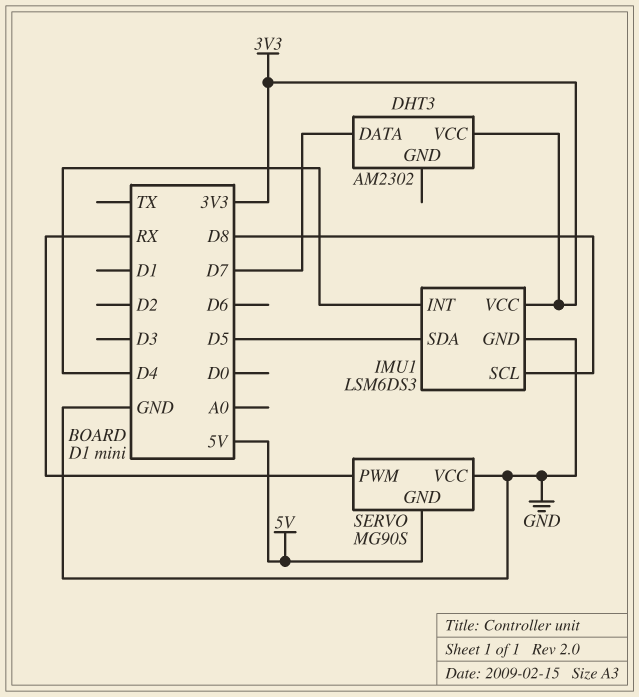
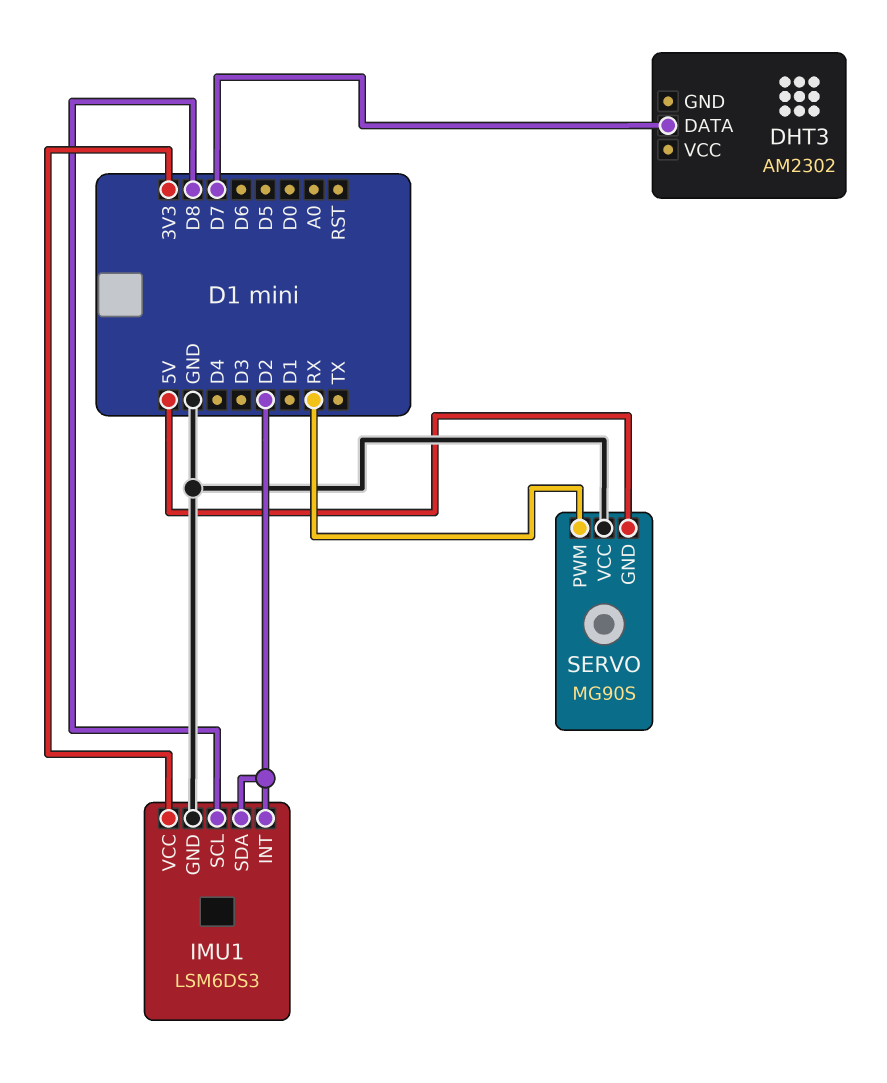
DHT3 pin VCC: 3V3 -> none
IMU1 pin INT: D4 -> D2
IMU1 pin SDA: D5 -> D2

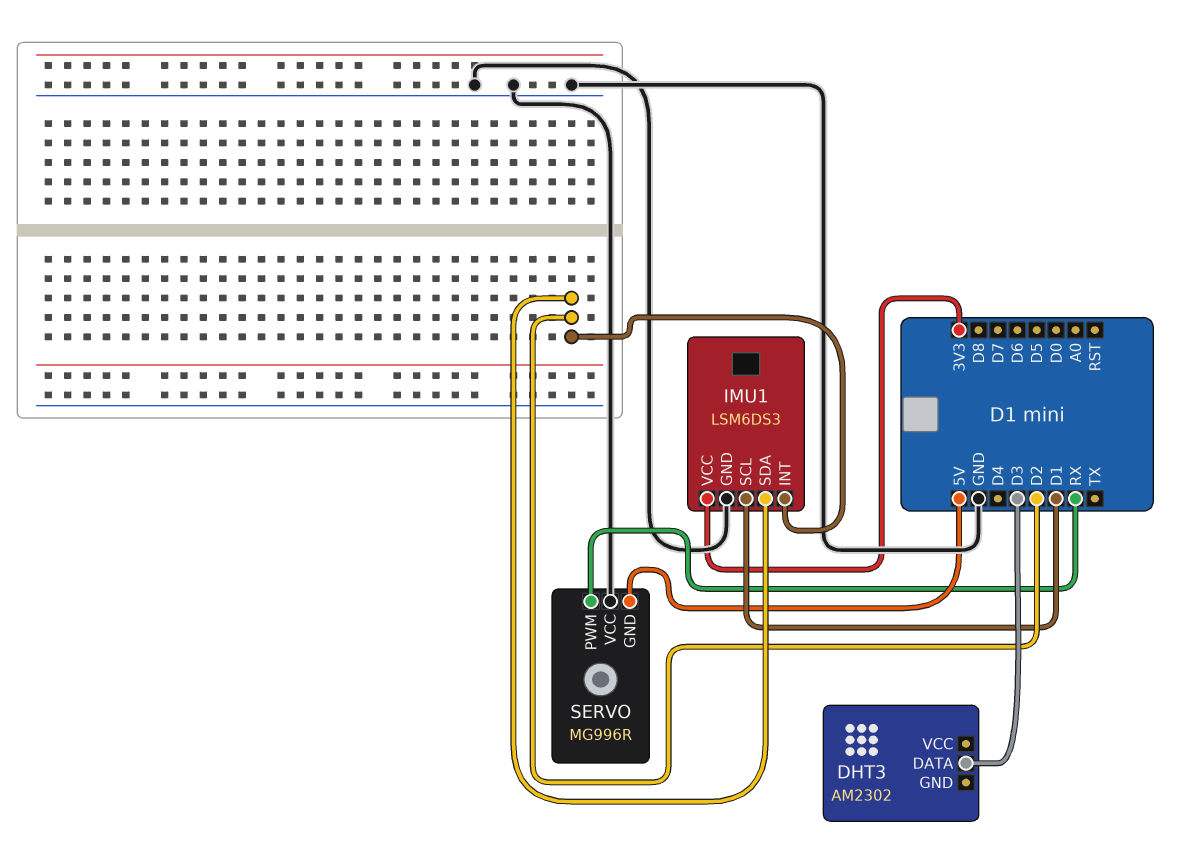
DHT3 pin DATA: D7 -> D3
IMU1 pin SCL: D8 -> D1
SERVO: MG90S -> MG996R

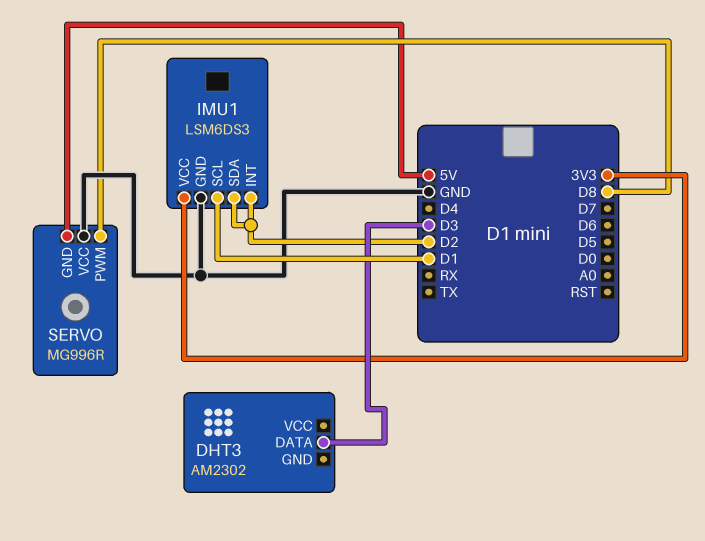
SERVO pin PWM: RX -> D8

